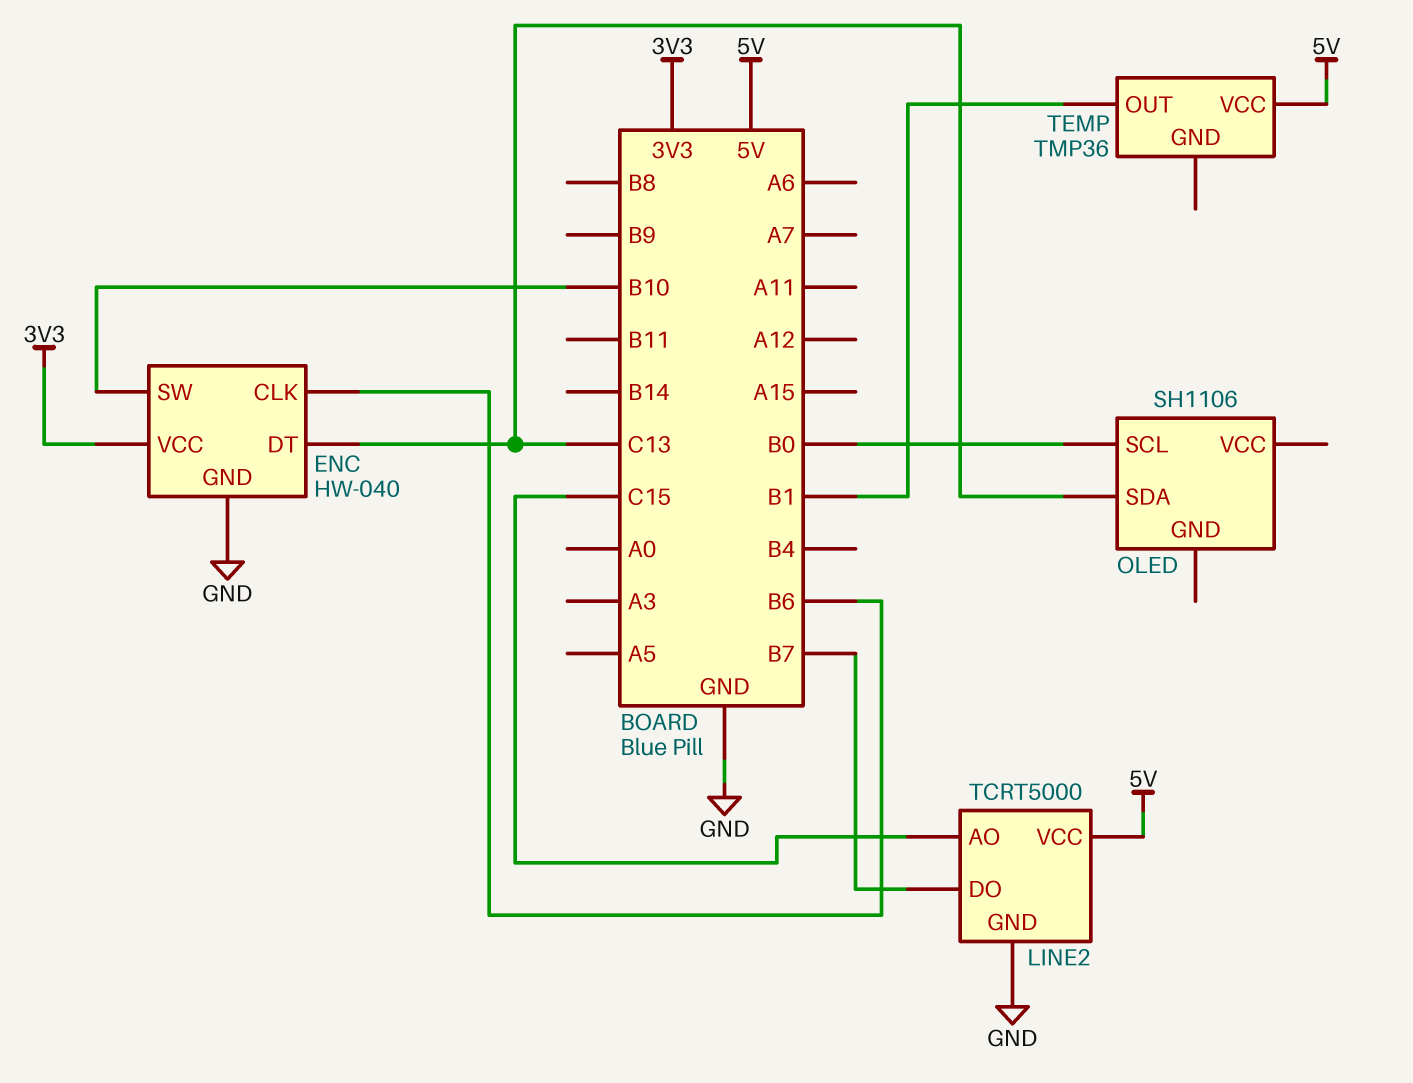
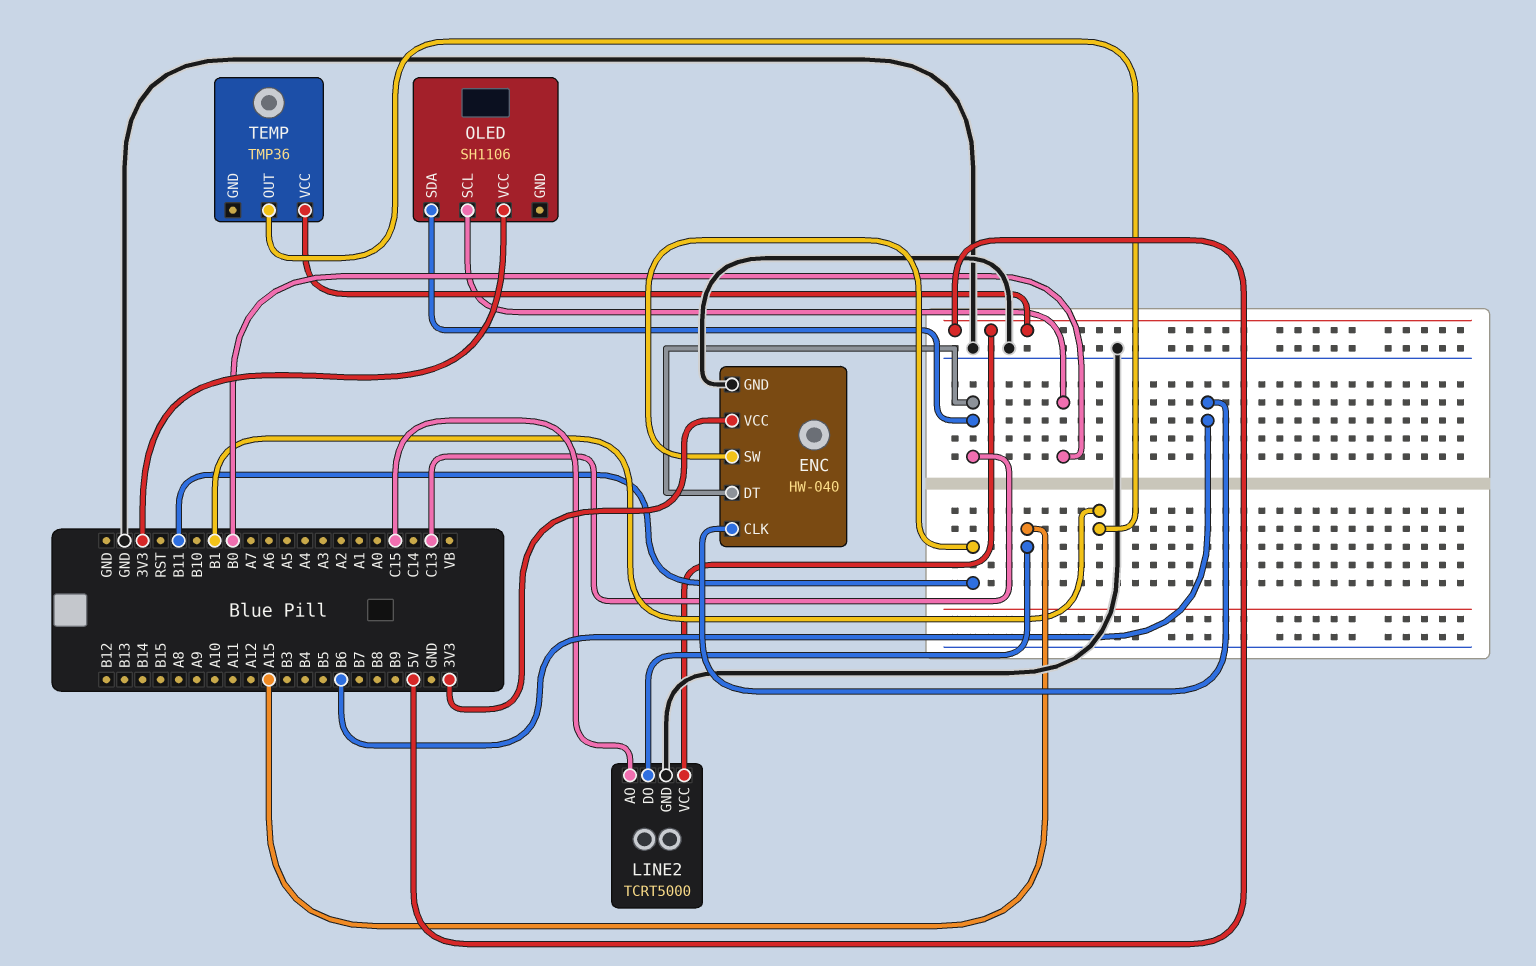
ENC pin SW: B10 -> B11
LINE2 pin DO: B7 -> A15
OLED pin VCC: none -> 3V3

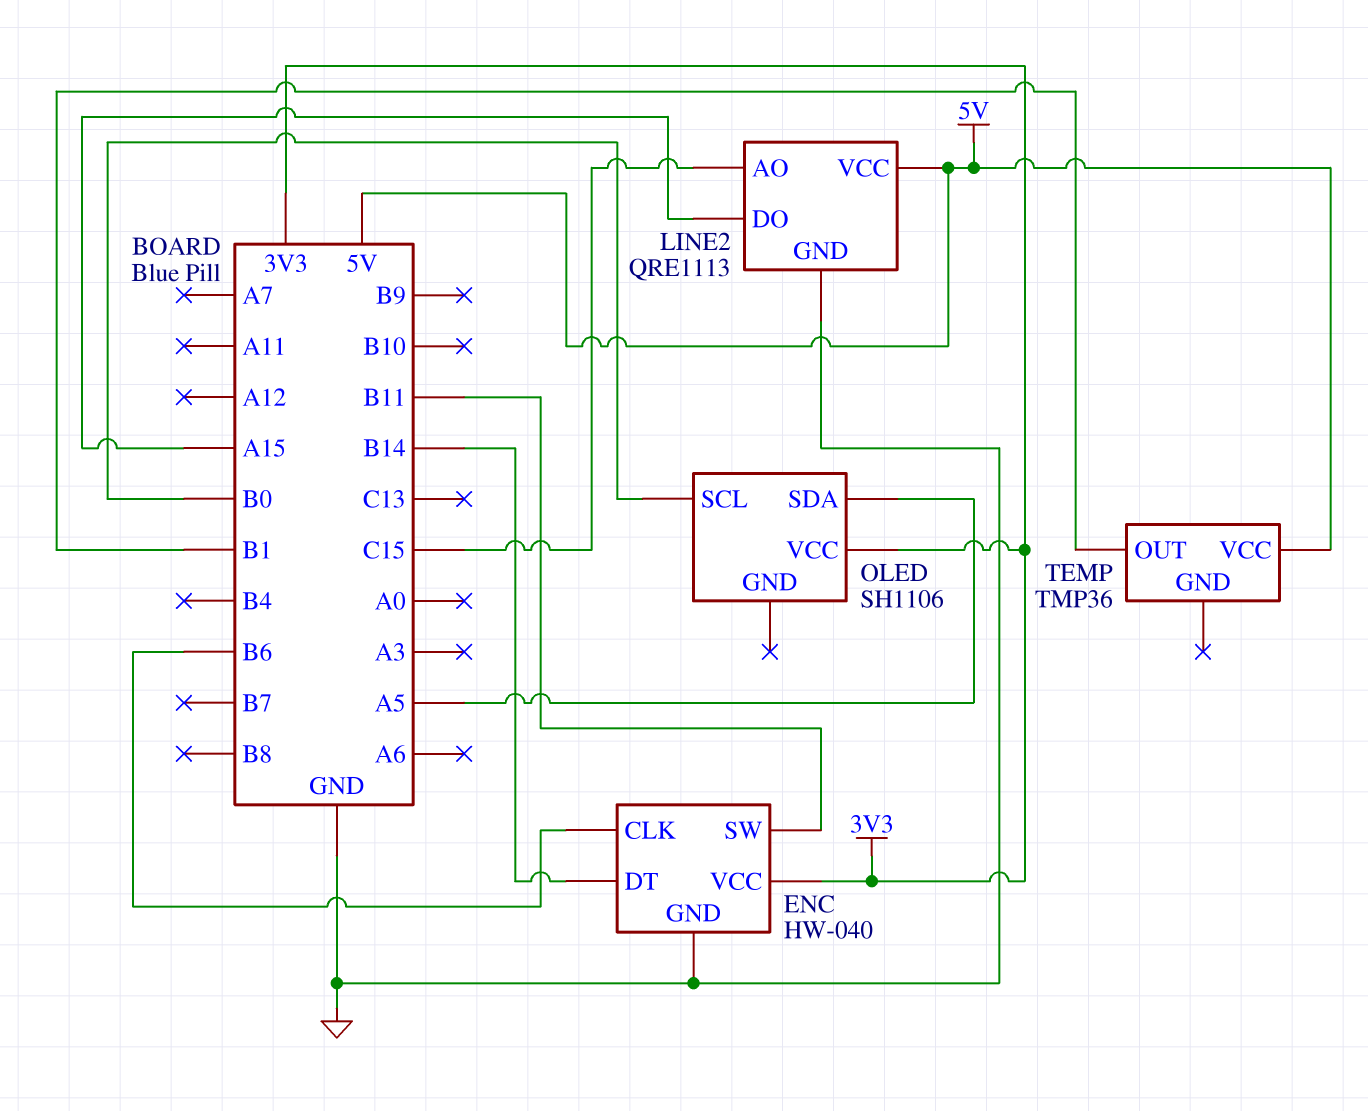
ENC pin DT: C13 -> B14
LINE2: TCRT5000 -> QRE1113
OLED pin SDA: C13 -> A5

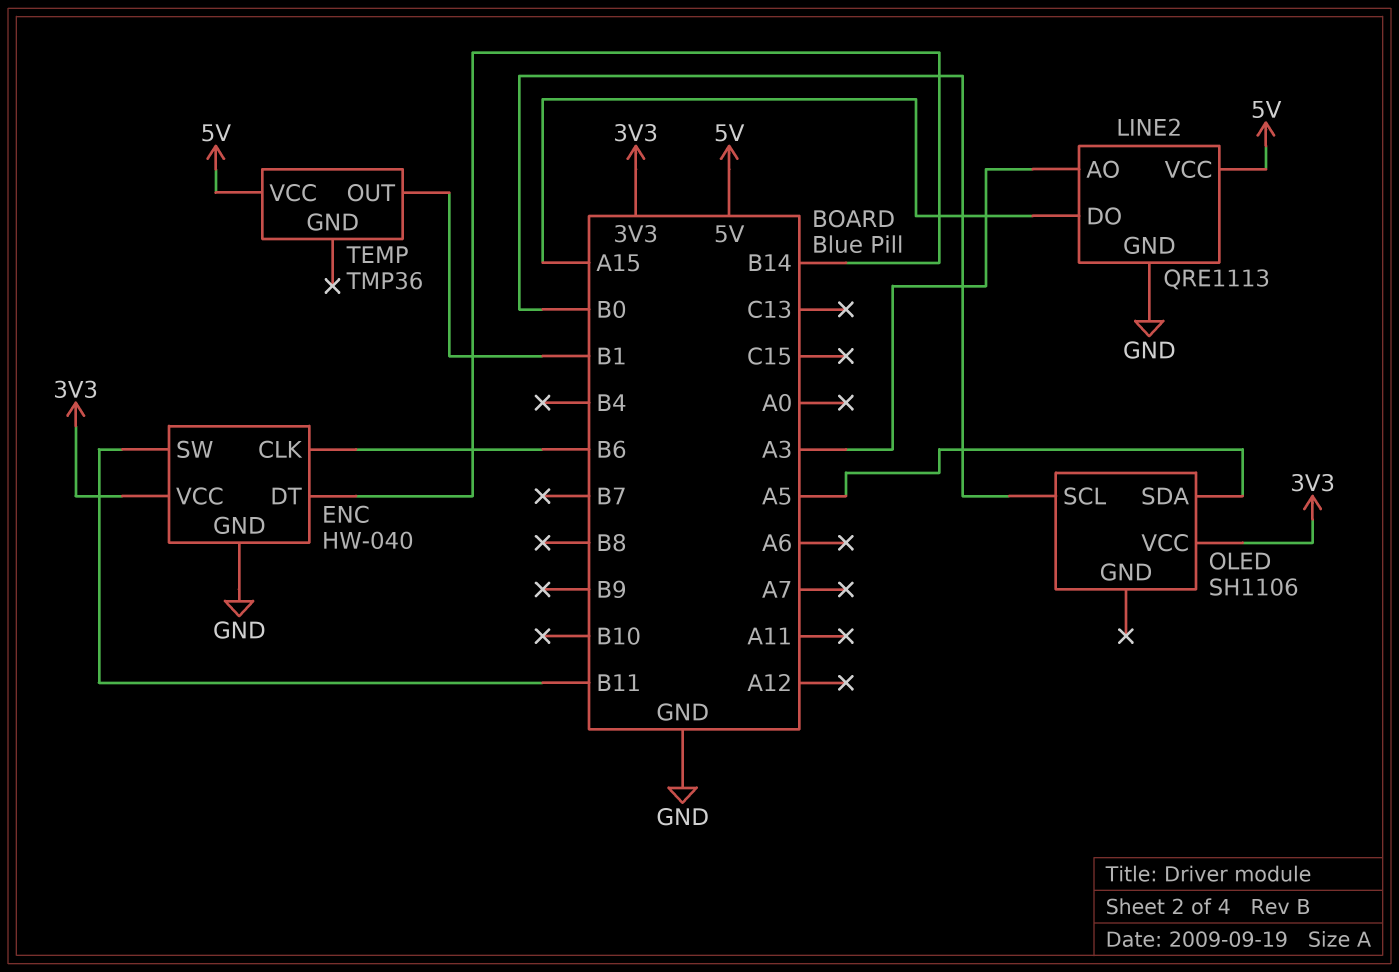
LINE2 pin AO: C15 -> A3

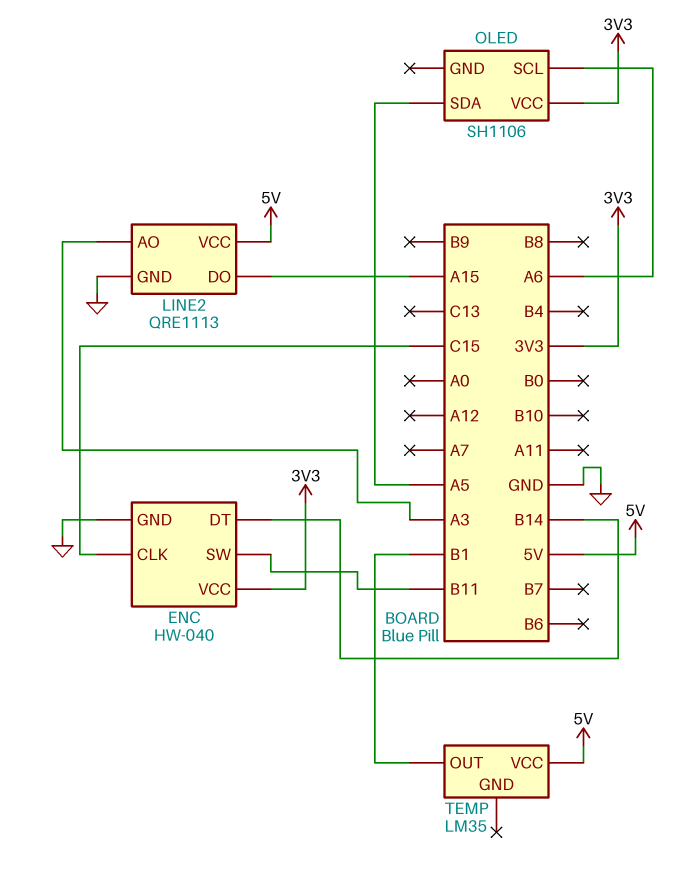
ENC pin CLK: B6 -> C15
OLED pin SCL: B0 -> A6
TEMP: TMP36 -> LM35

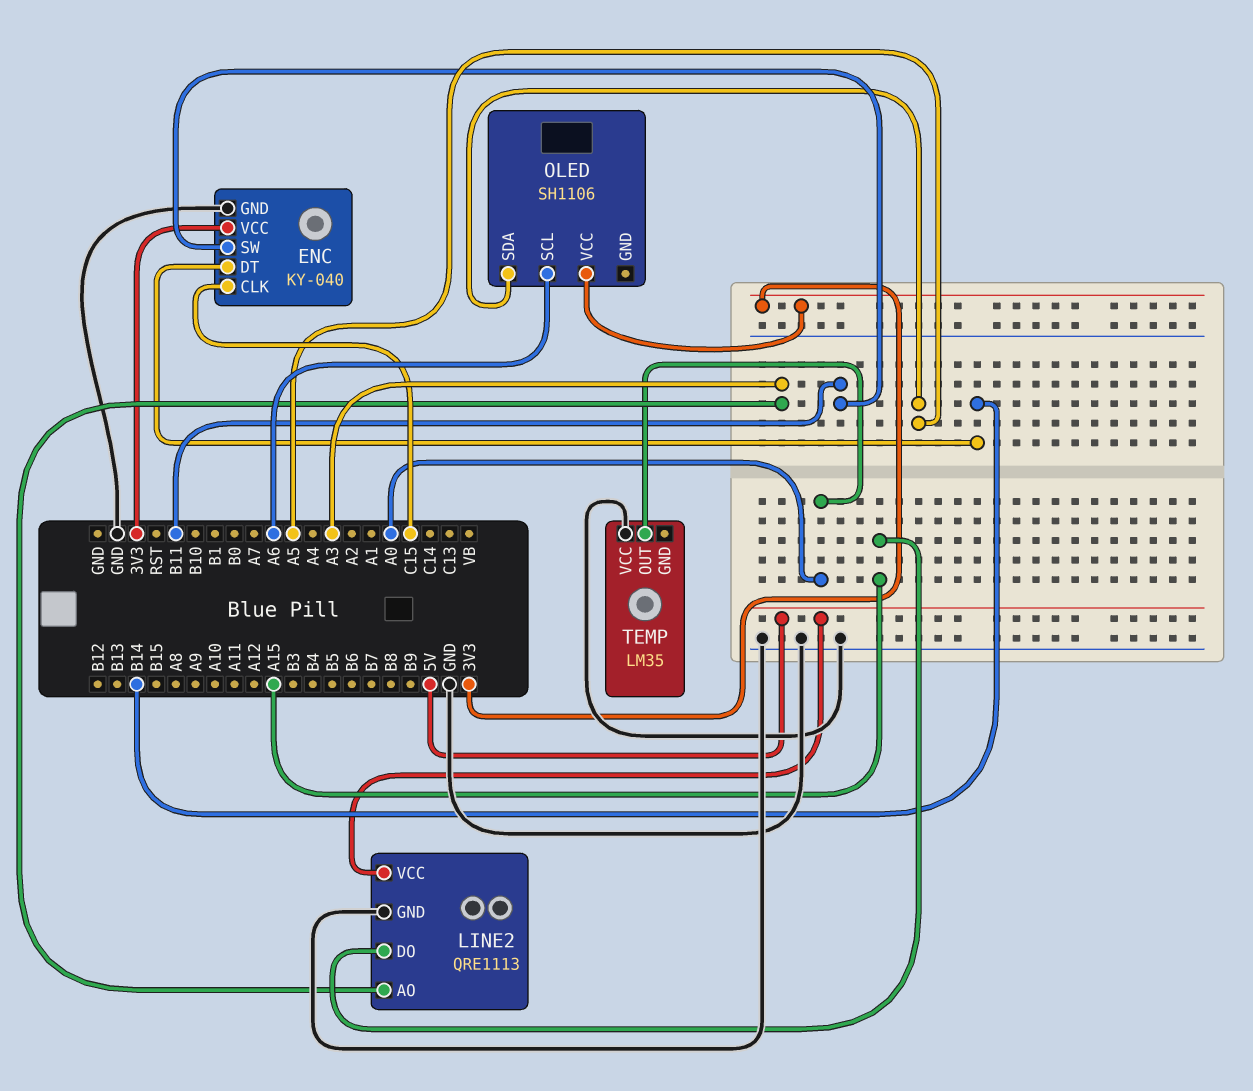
ENC: HW-040 -> KY-040
TEMP pin OUT: B1 -> A0
TEMP pin VCC: 5V -> GND

